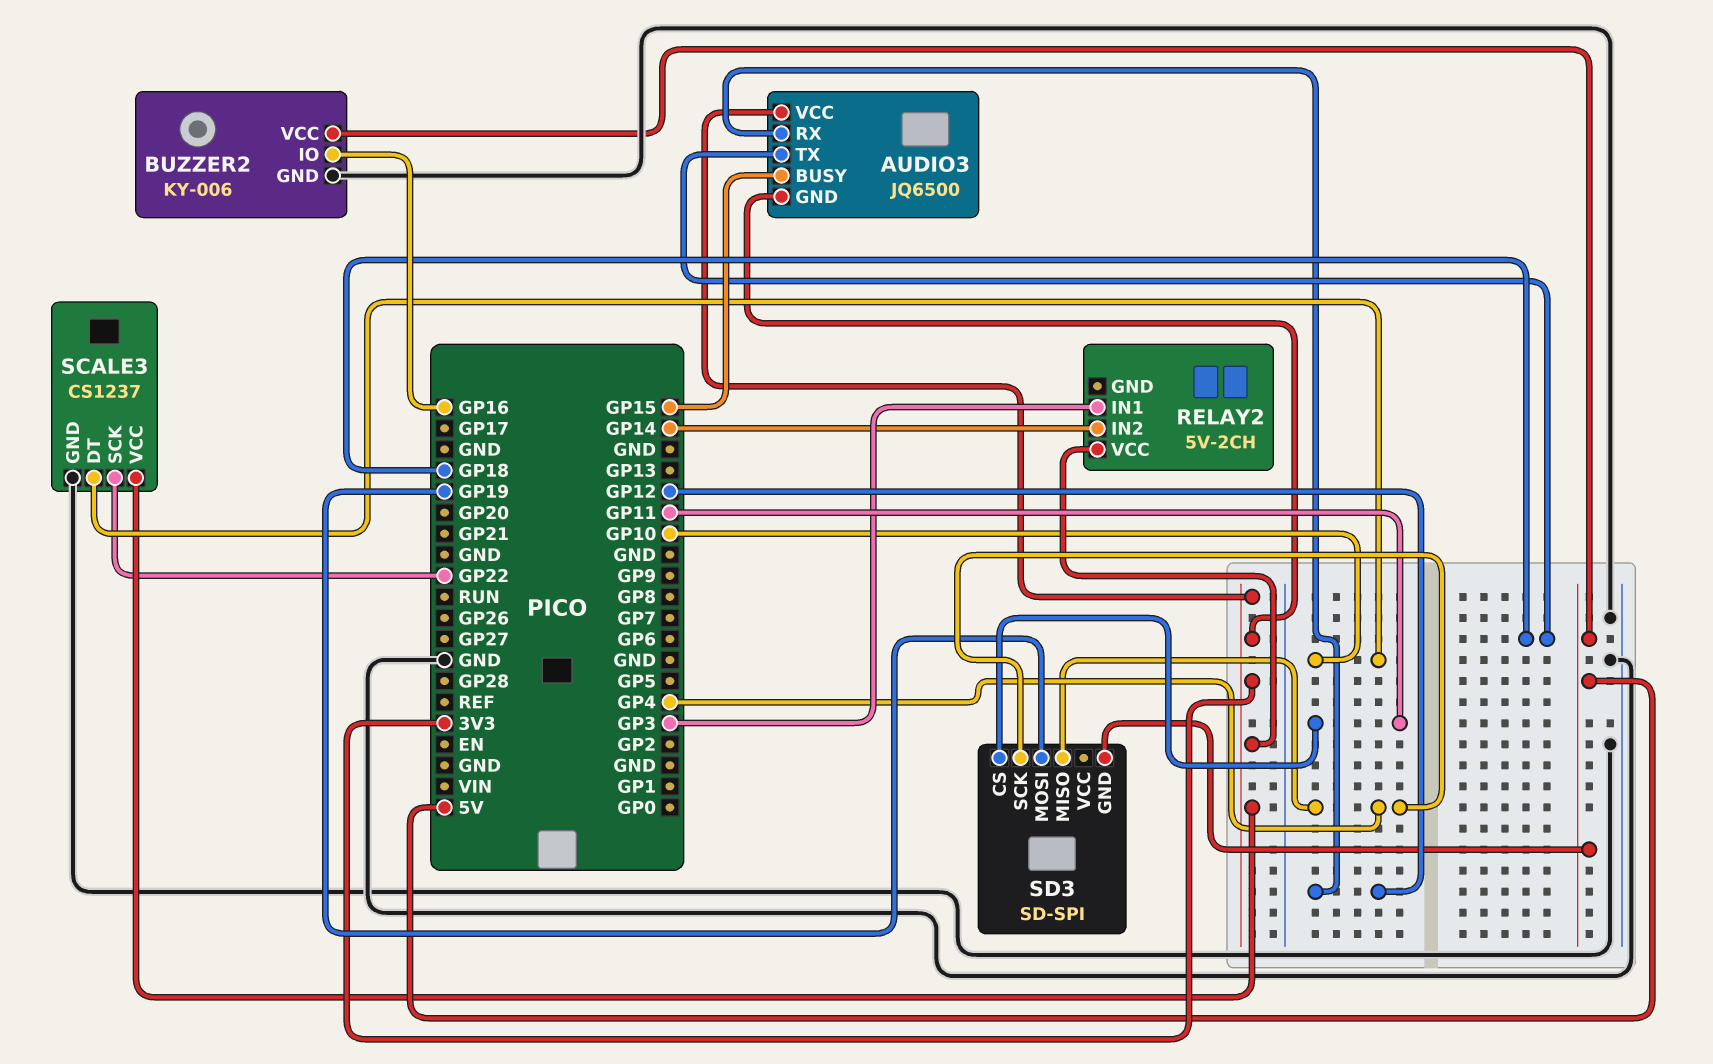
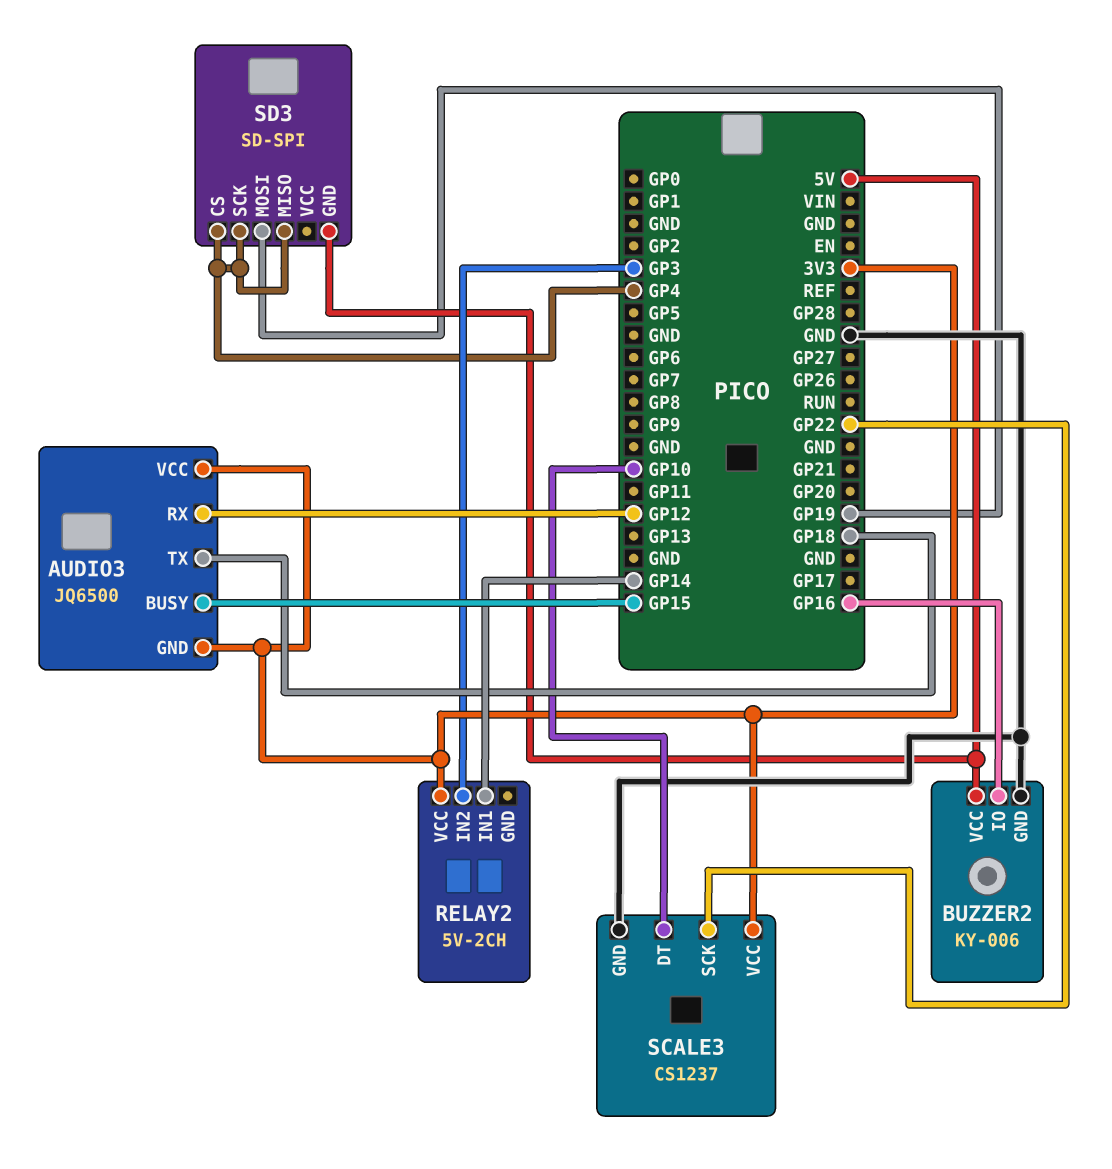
RELAY2 pin IN1: GP3 -> GP14
RELAY2 pin IN2: GP14 -> GP3
SD3 pin CS: GP11 -> GP4

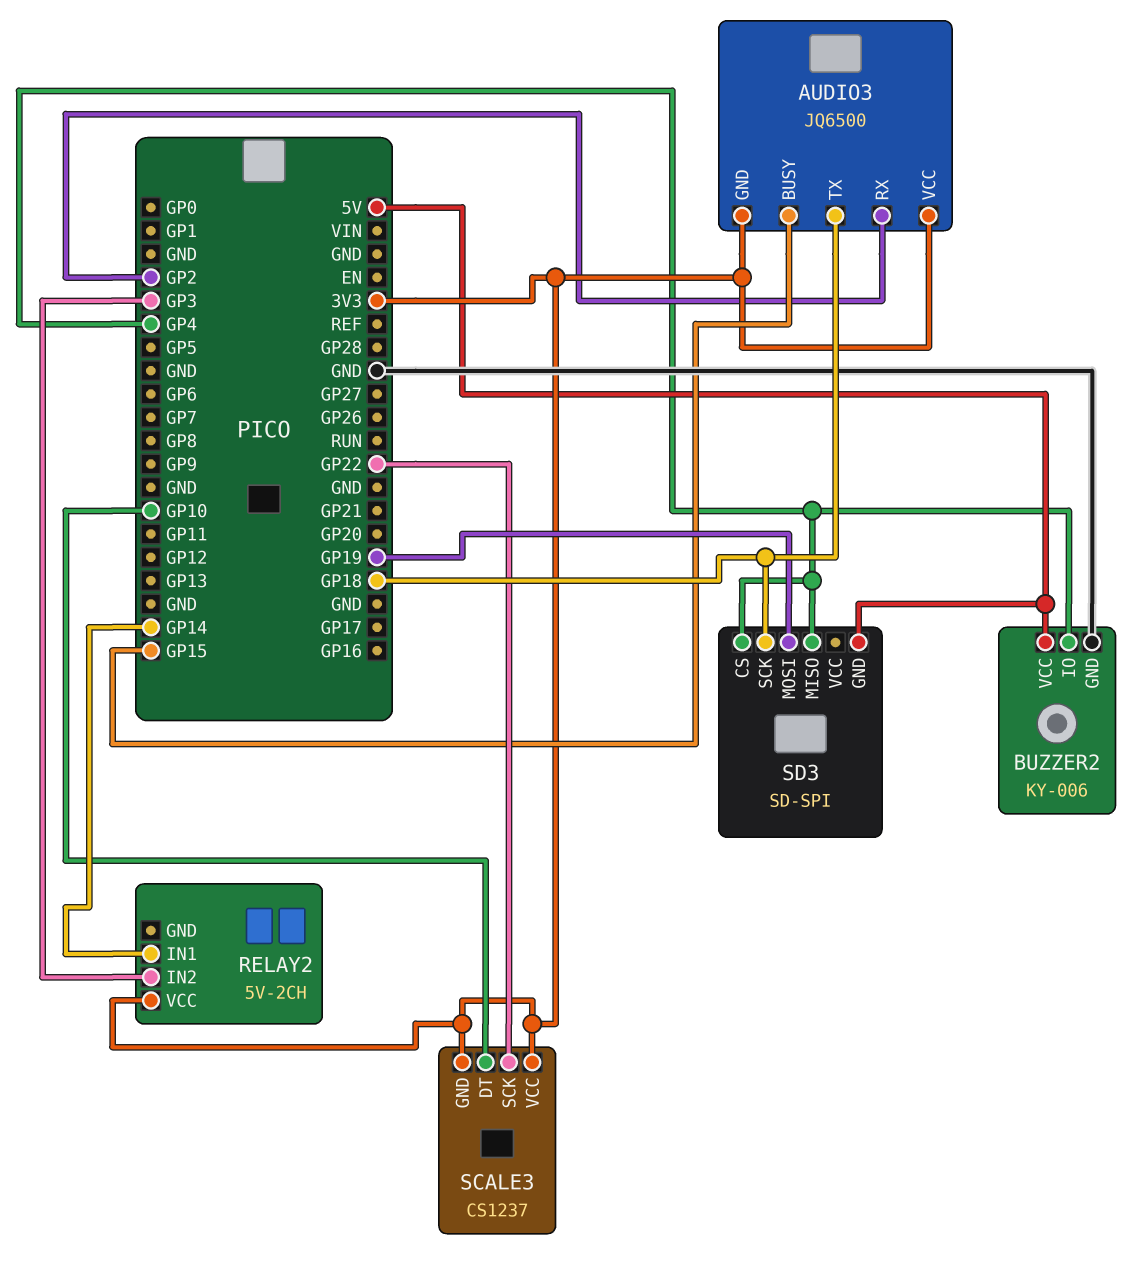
AUDIO3 pin RX: GP12 -> GP2
BUZZER2 pin IO: GP16 -> GP4
SCALE3 pin GND: GND -> 3V3
SD3 pin SCK: GP4 -> GP18

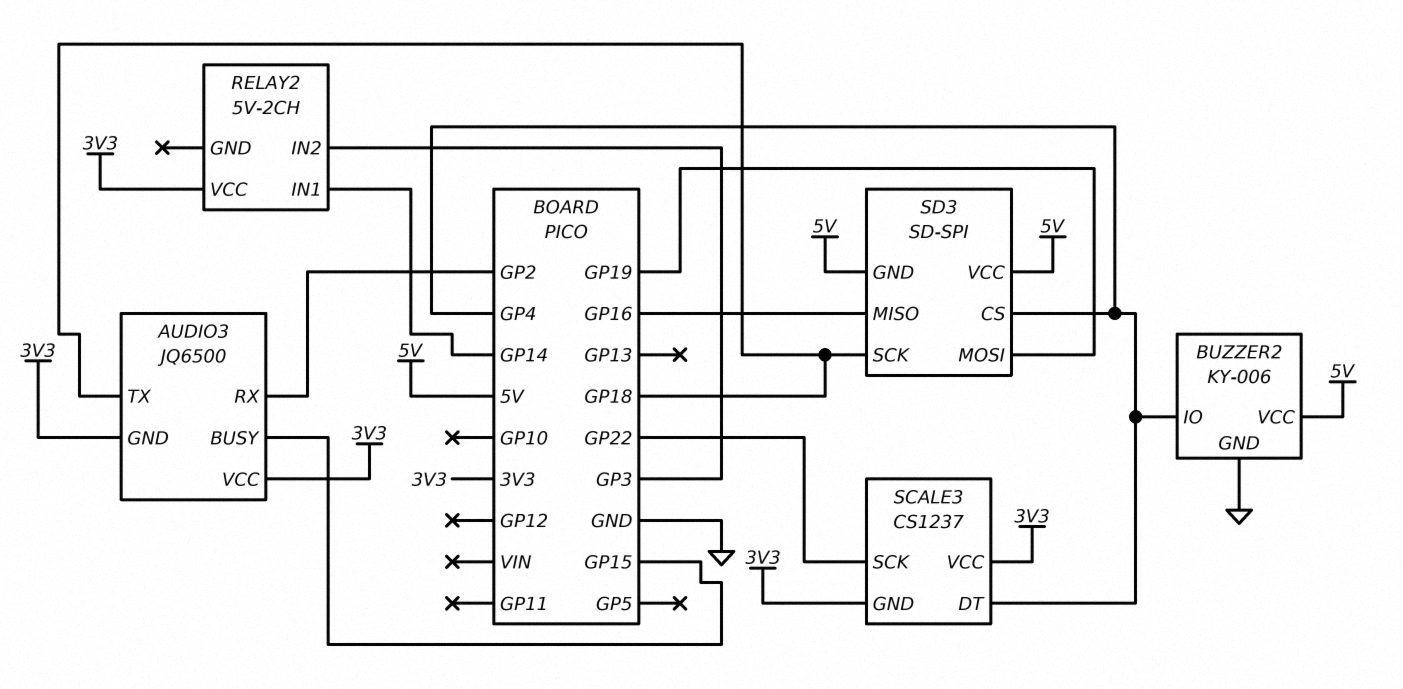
SCALE3 pin DT: GP10 -> GP4
SD3 pin MISO: GP4 -> GP16
SD3 pin VCC: none -> 5V

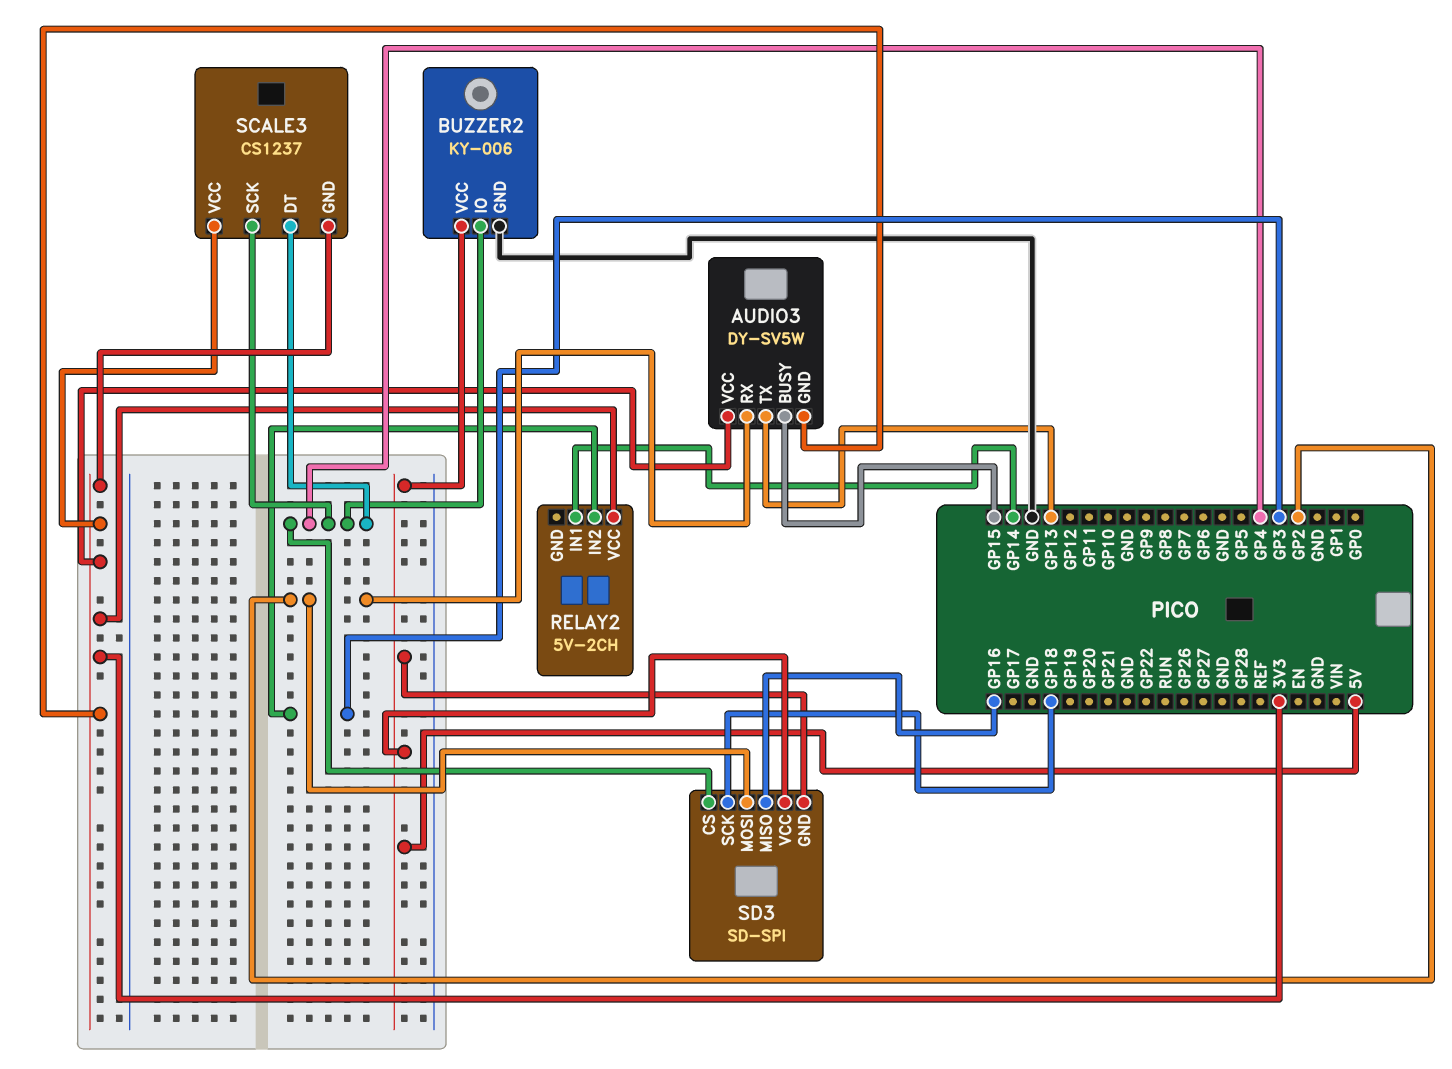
AUDIO3: JQ6500 -> DY-SV5W
AUDIO3 pin TX: GP18 -> GP13
SCALE3 pin SCK: GP22 -> GP4
SD3 pin MOSI: GP19 -> GP2

